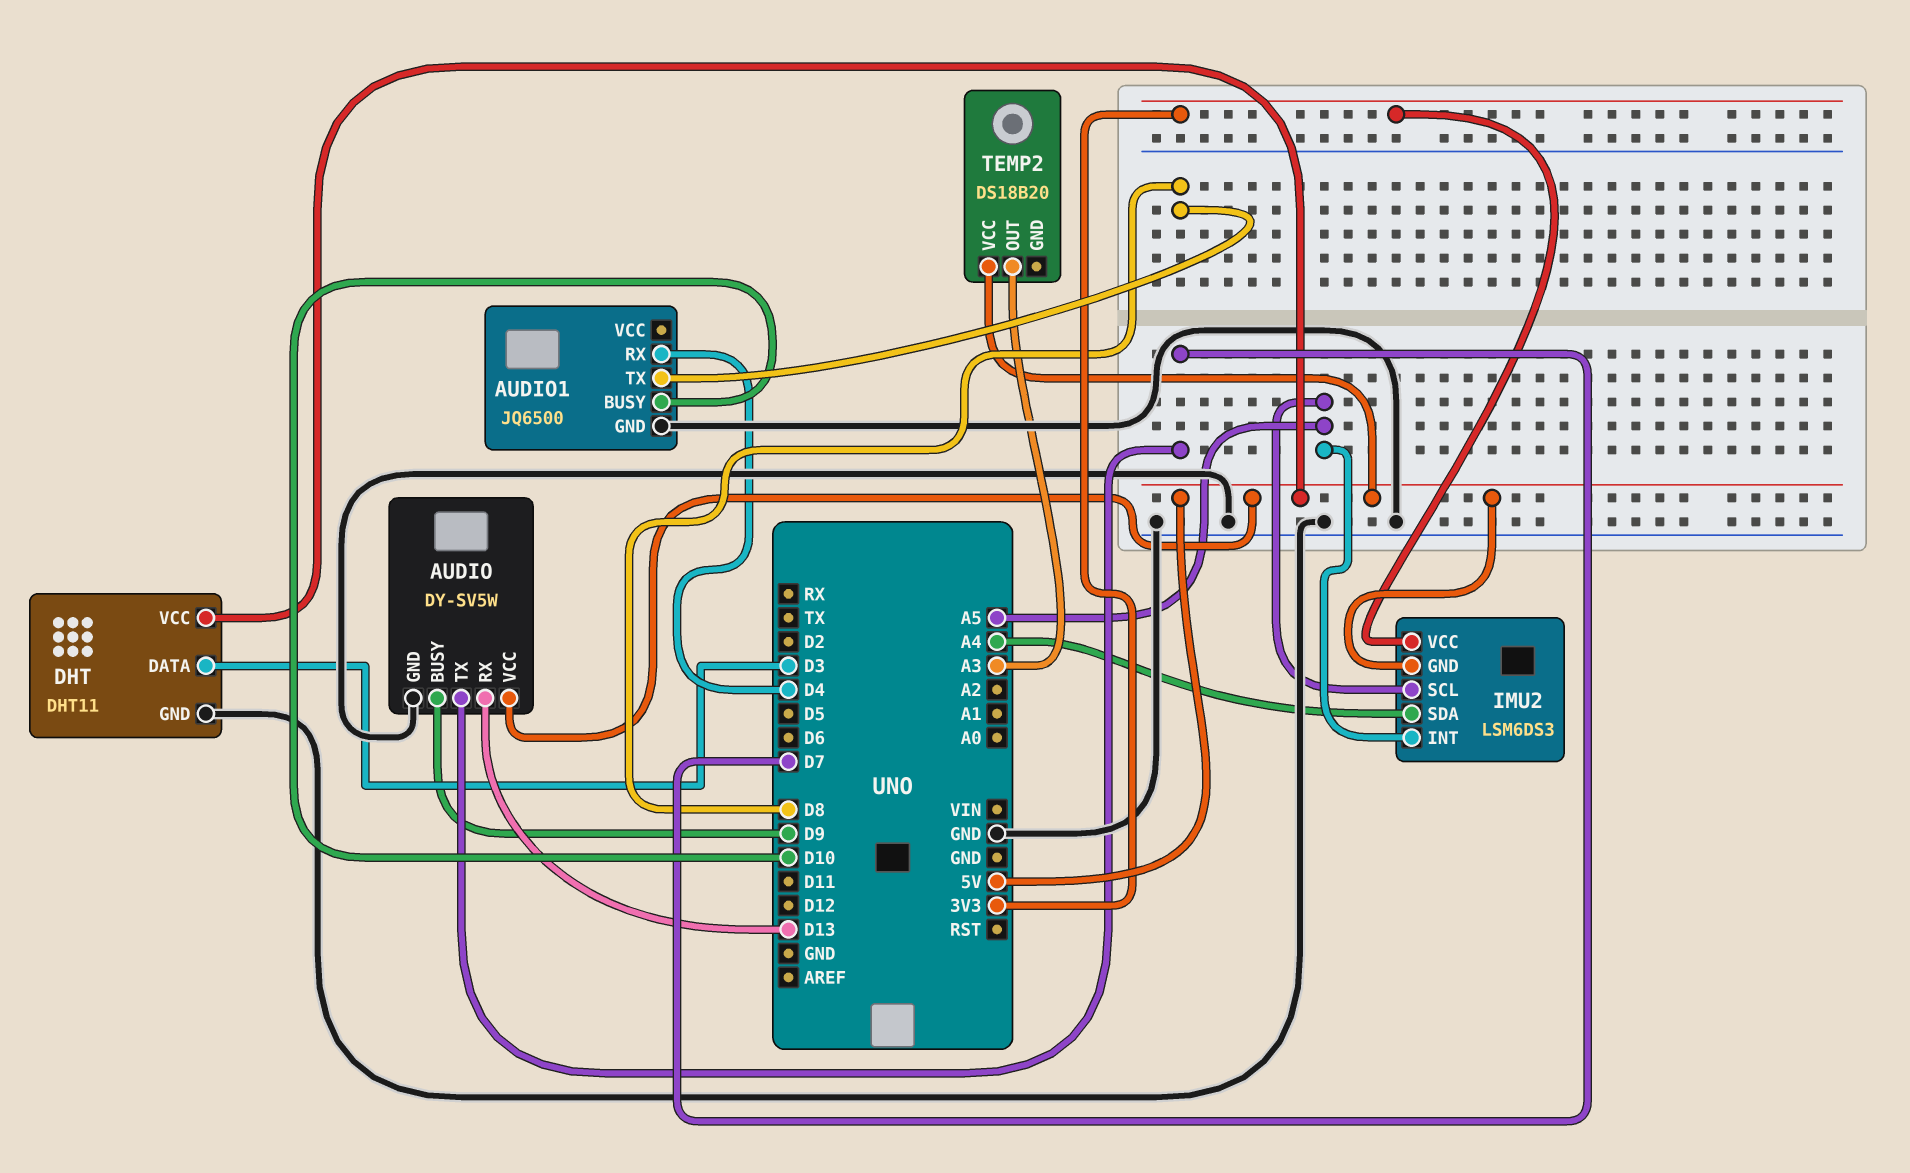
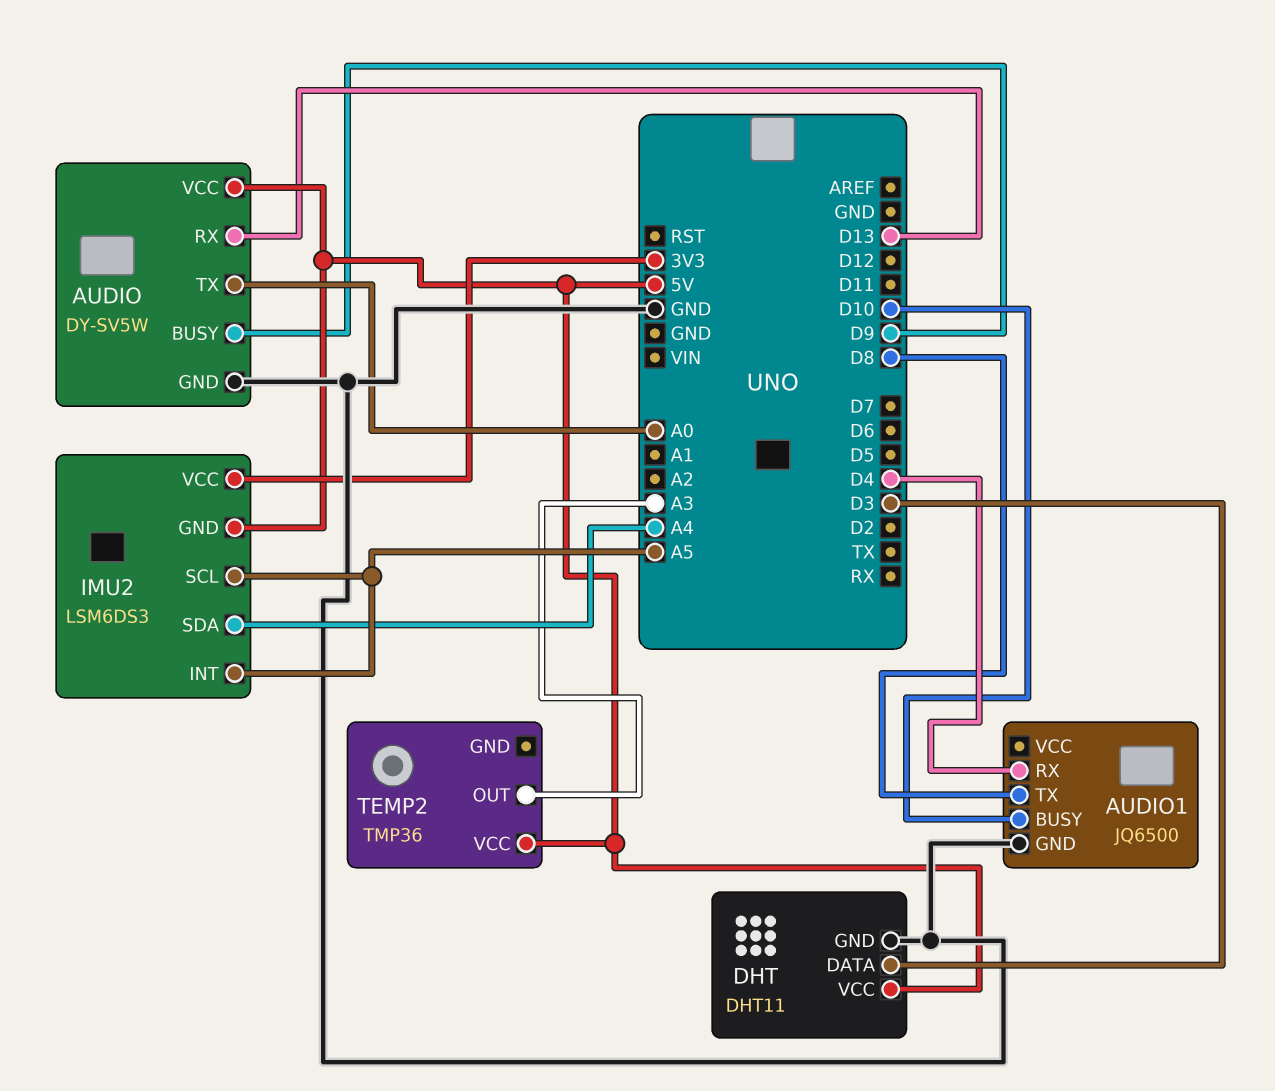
AUDIO pin TX: D7 -> A0
TEMP2: DS18B20 -> TMP36

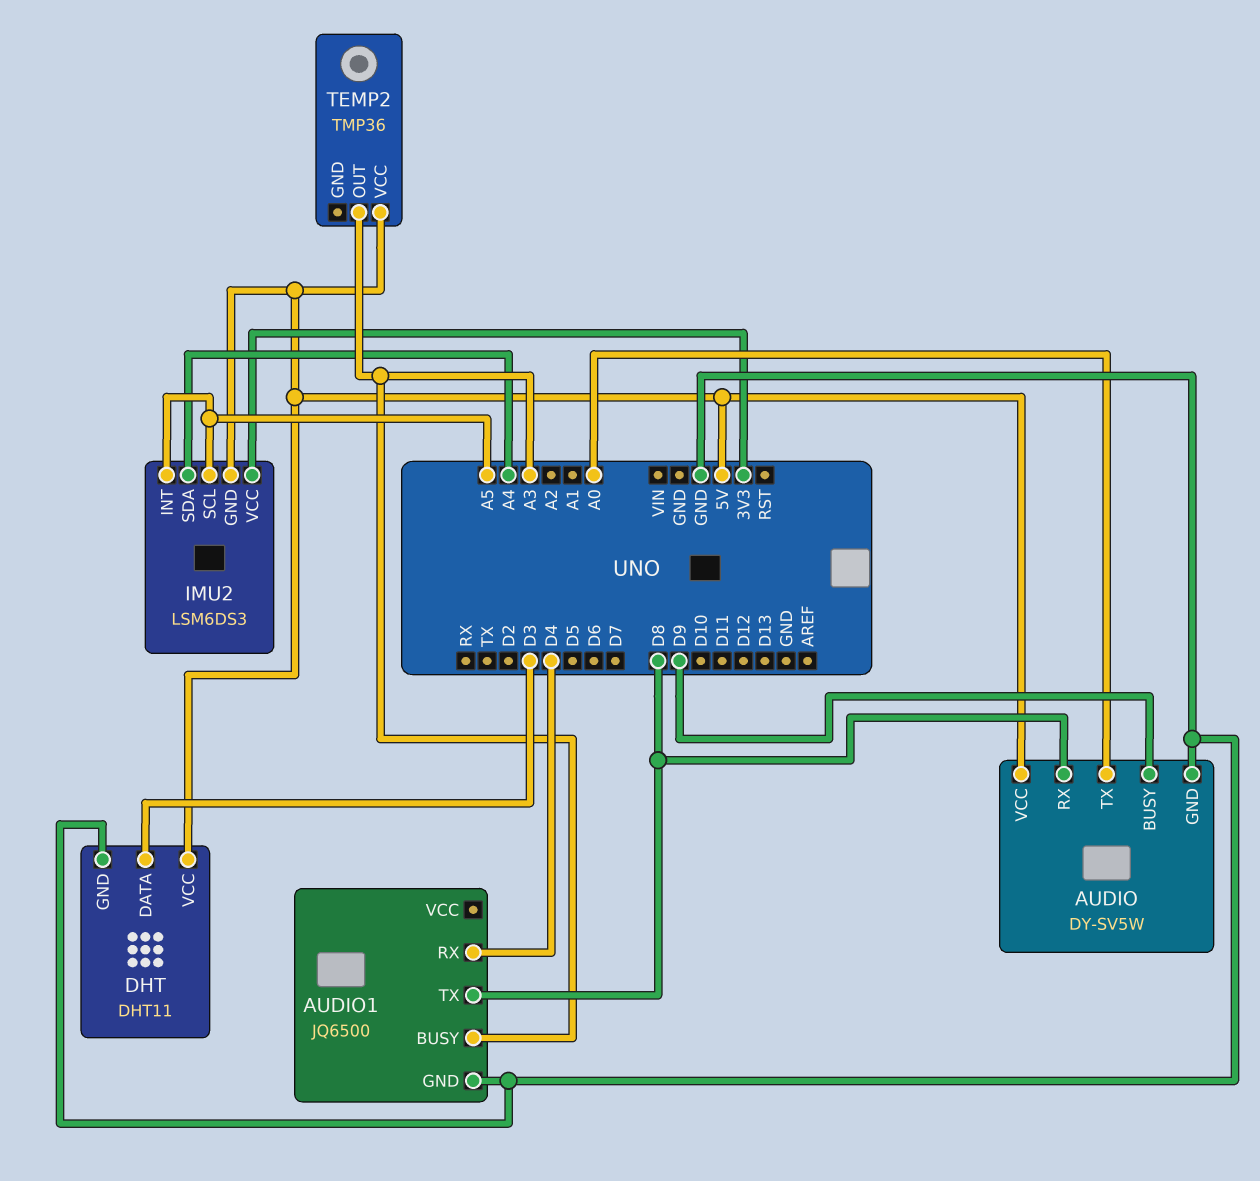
AUDIO pin RX: D13 -> D8
AUDIO1 pin BUSY: D10 -> A3

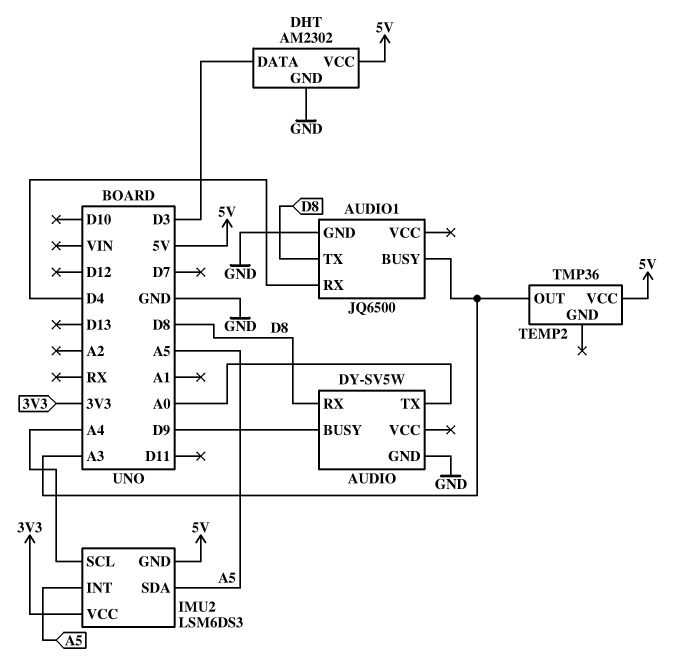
AUDIO pin VCC: 5V -> none
DHT: DHT11 -> AM2302
IMU2 pin SCL: A5 -> A4
IMU2 pin SDA: A4 -> A5

